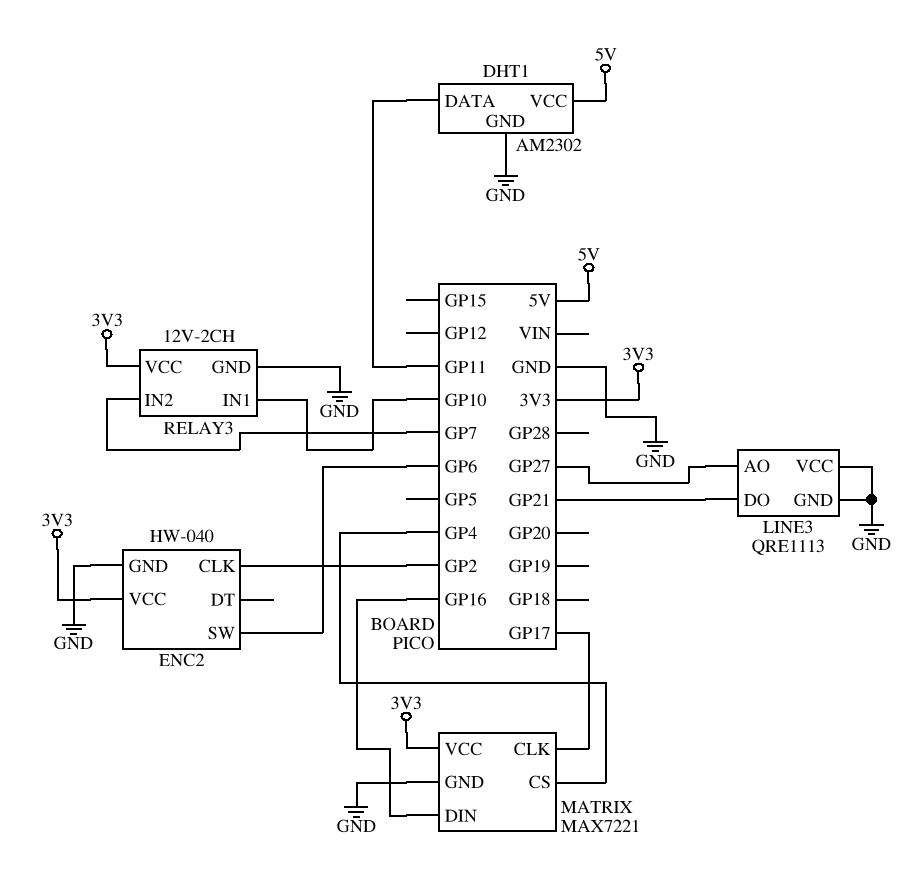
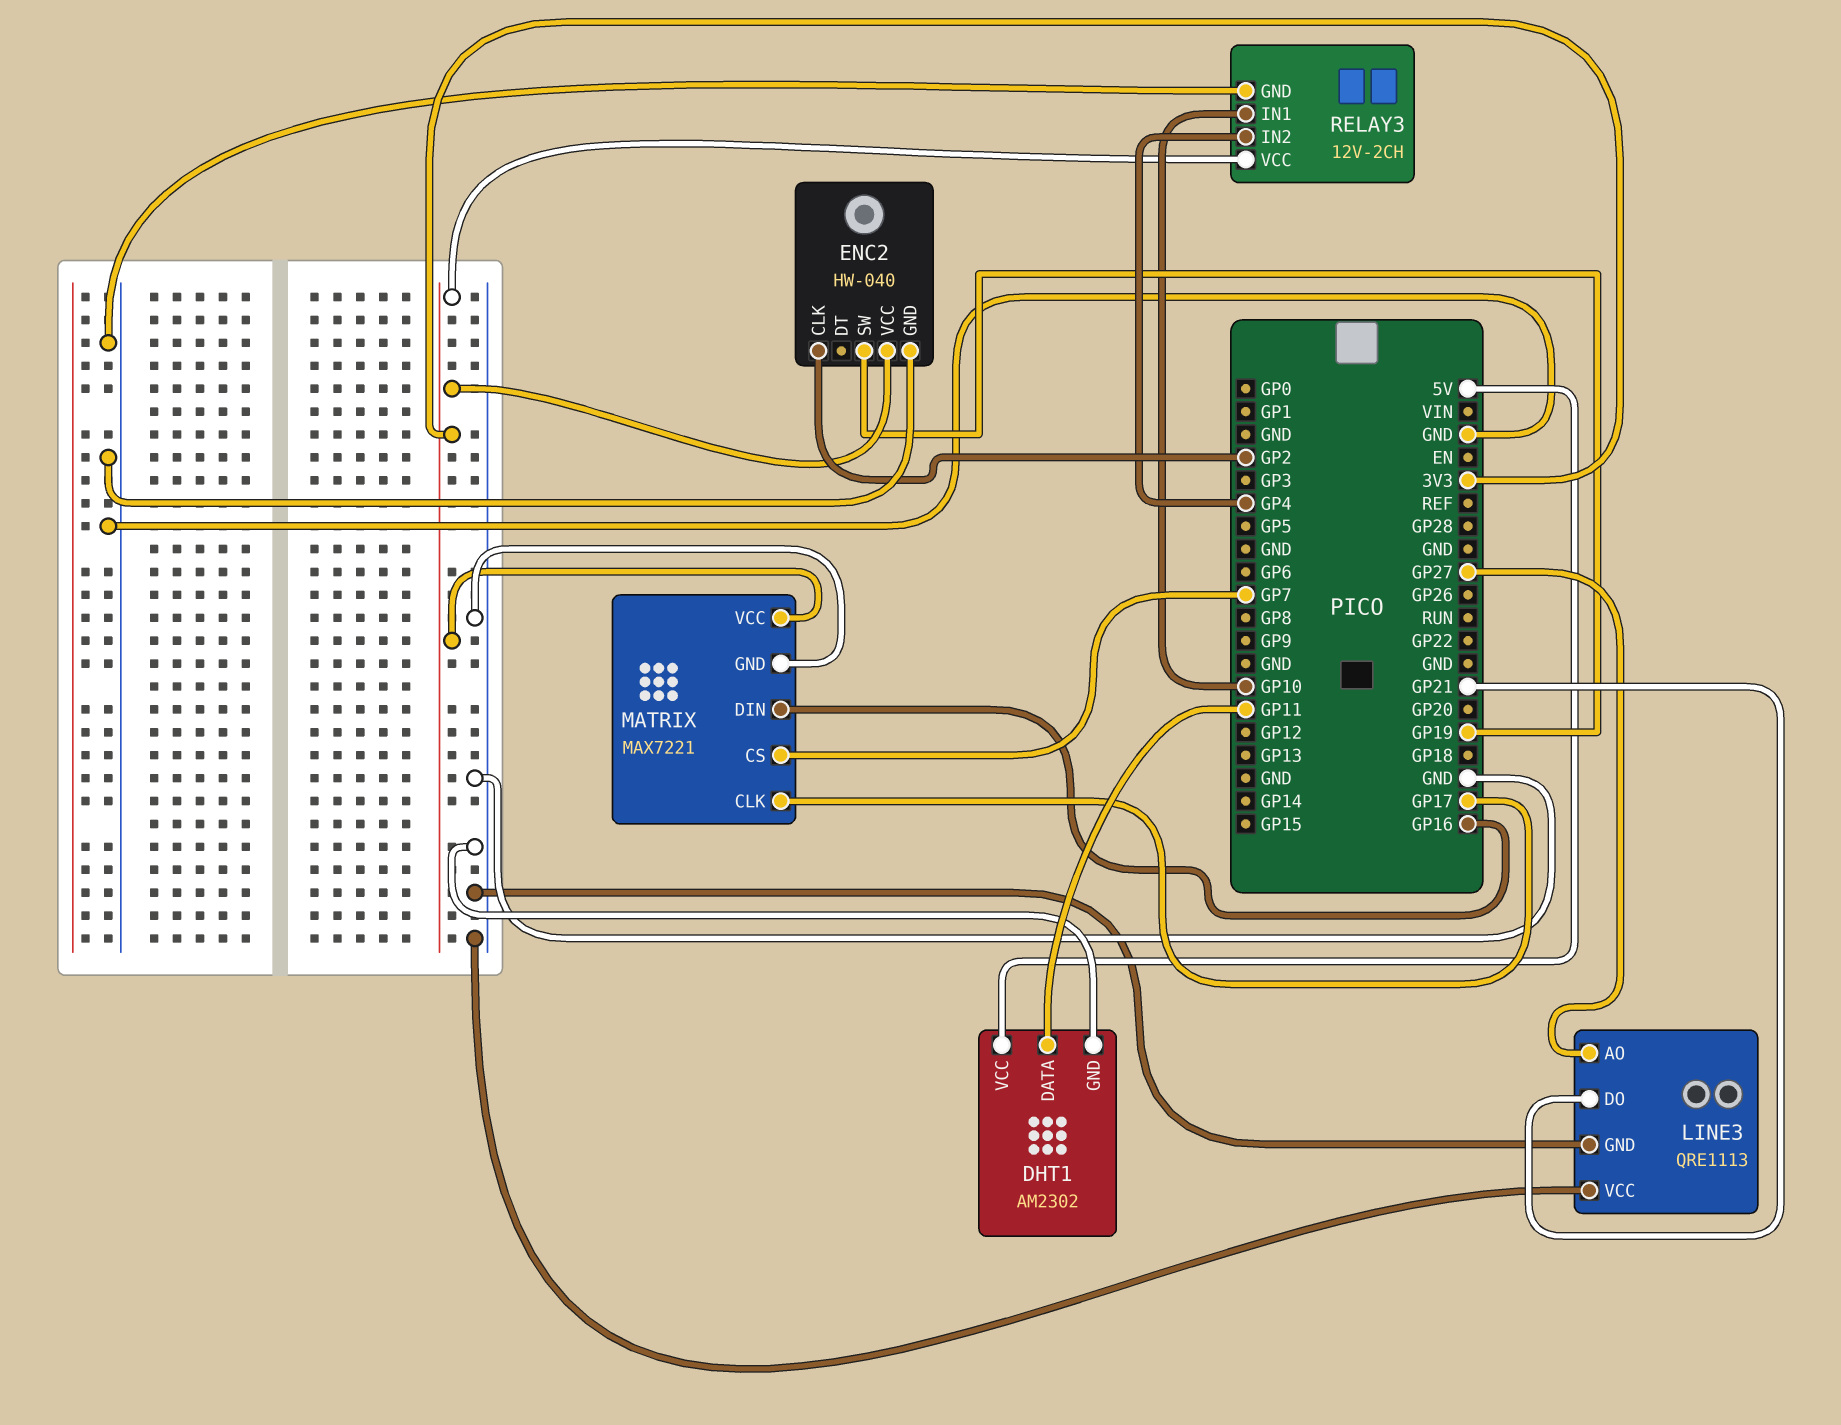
ENC2 pin SW: GP6 -> GP19
MATRIX pin CS: GP4 -> GP7
RELAY3 pin IN2: GP7 -> GP4

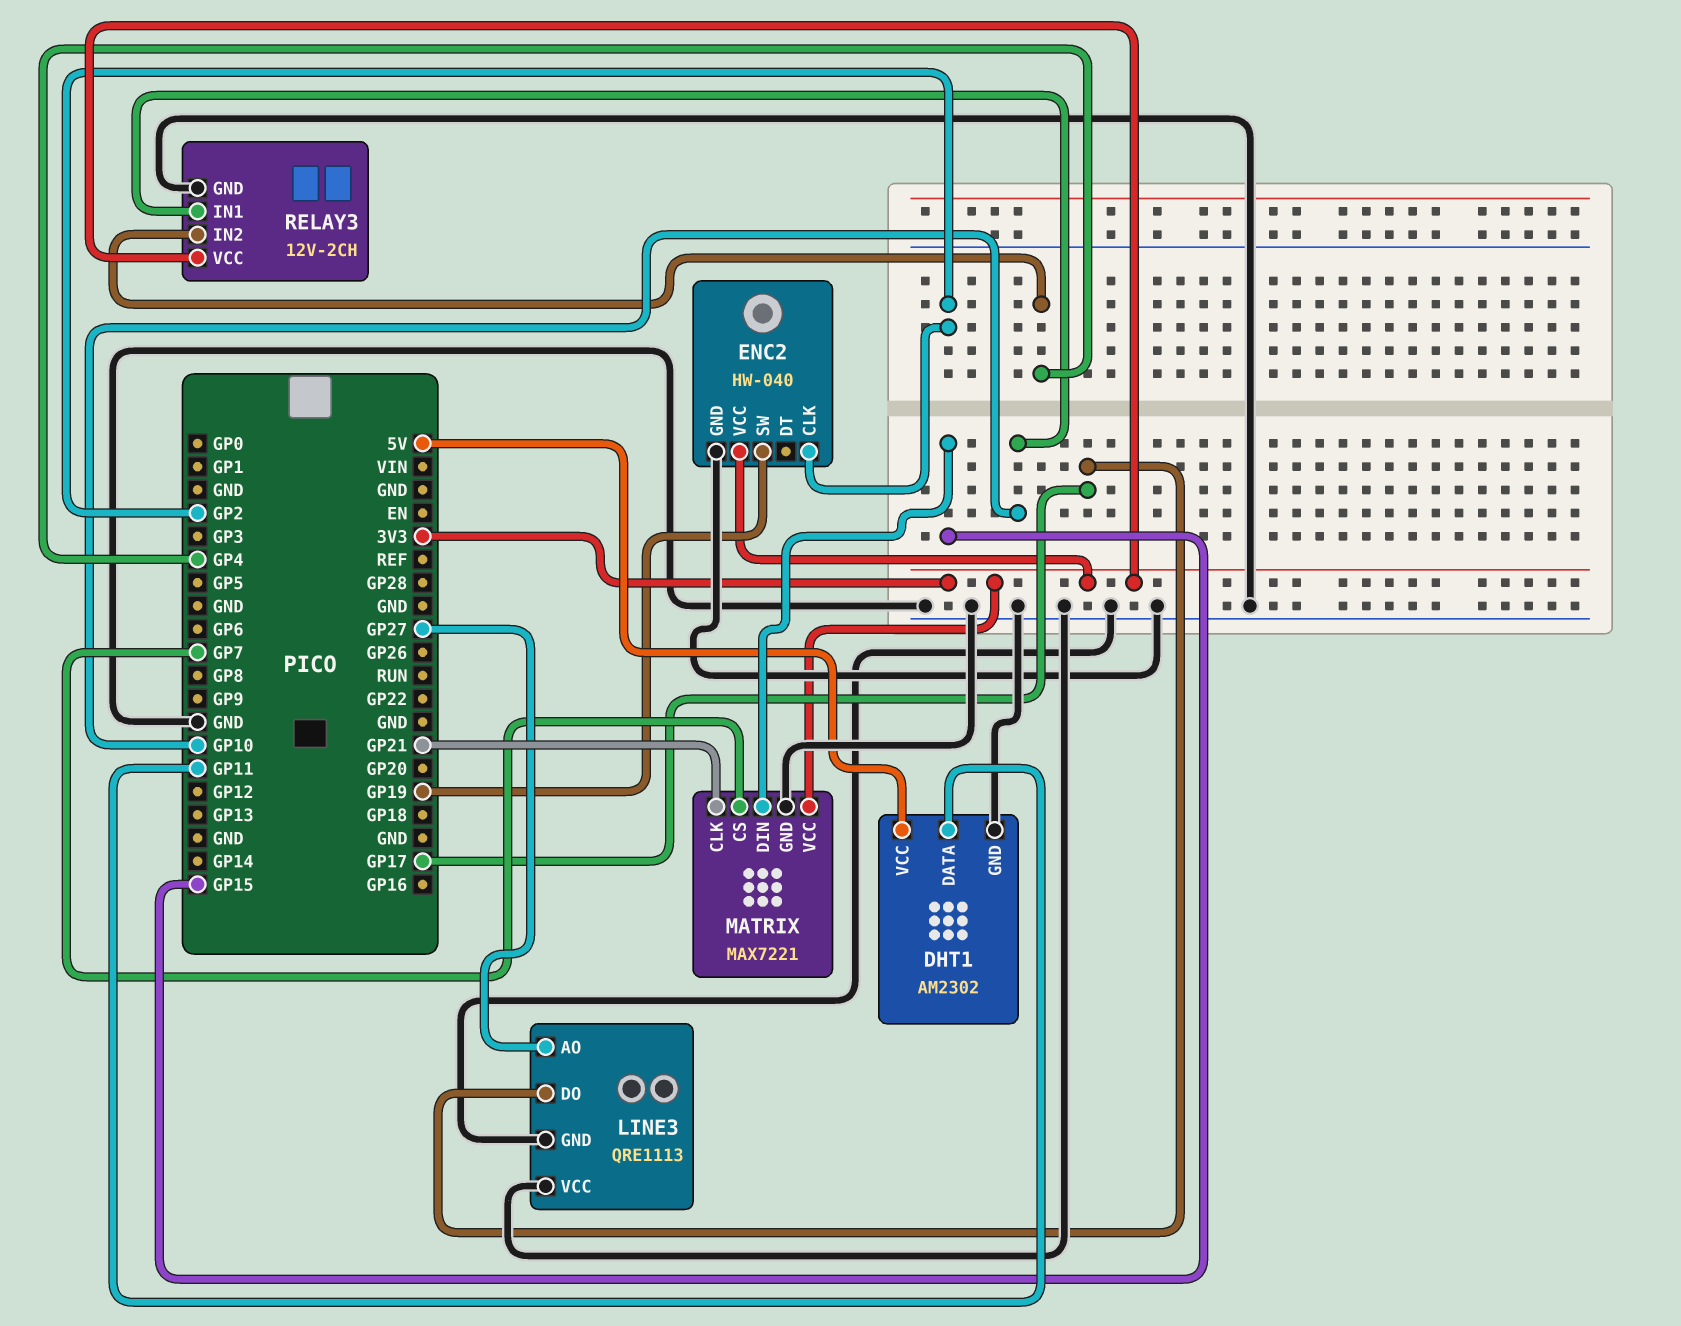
LINE3 pin DO: GP21 -> GP17
MATRIX pin CLK: GP17 -> GP21
MATRIX pin DIN: GP16 -> GP15

